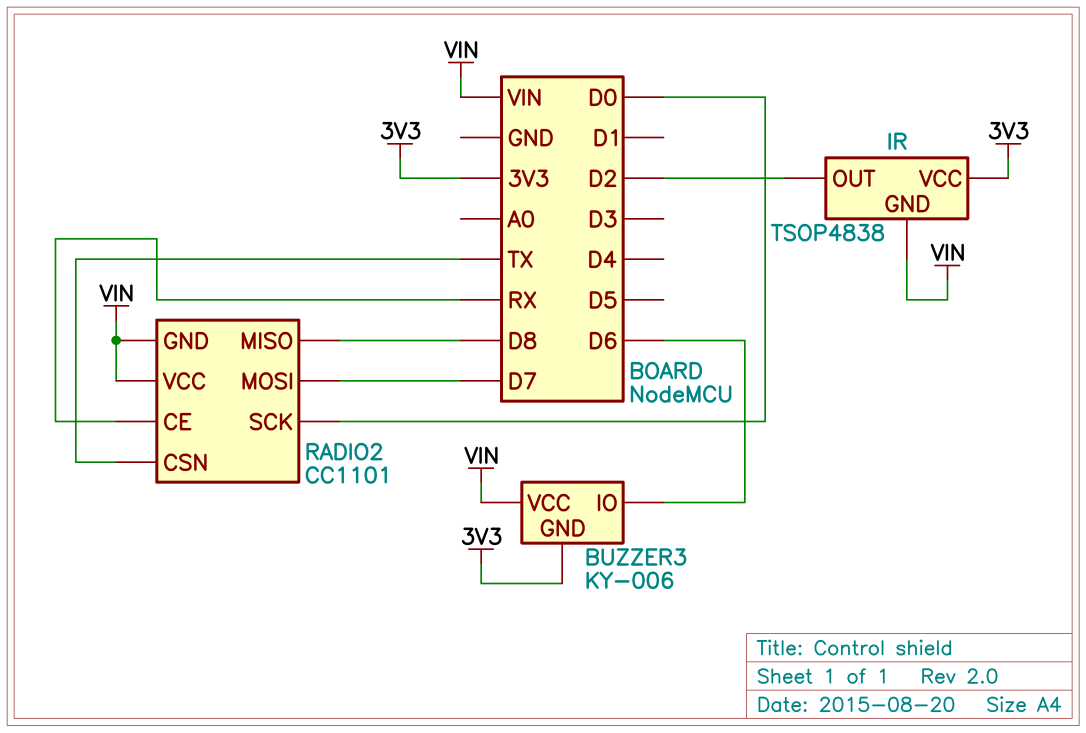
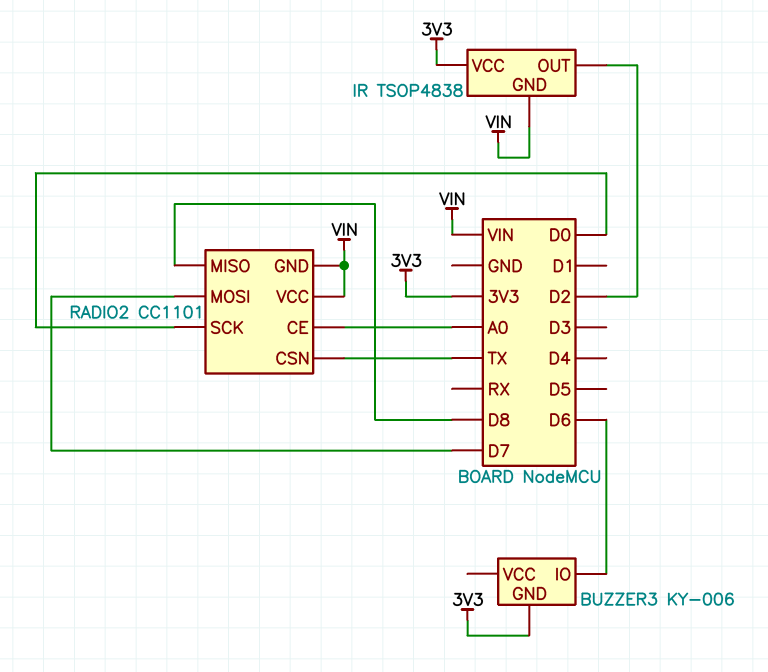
BUZZER3 pin VCC: VIN -> none
RADIO2 pin CE: RX -> A0

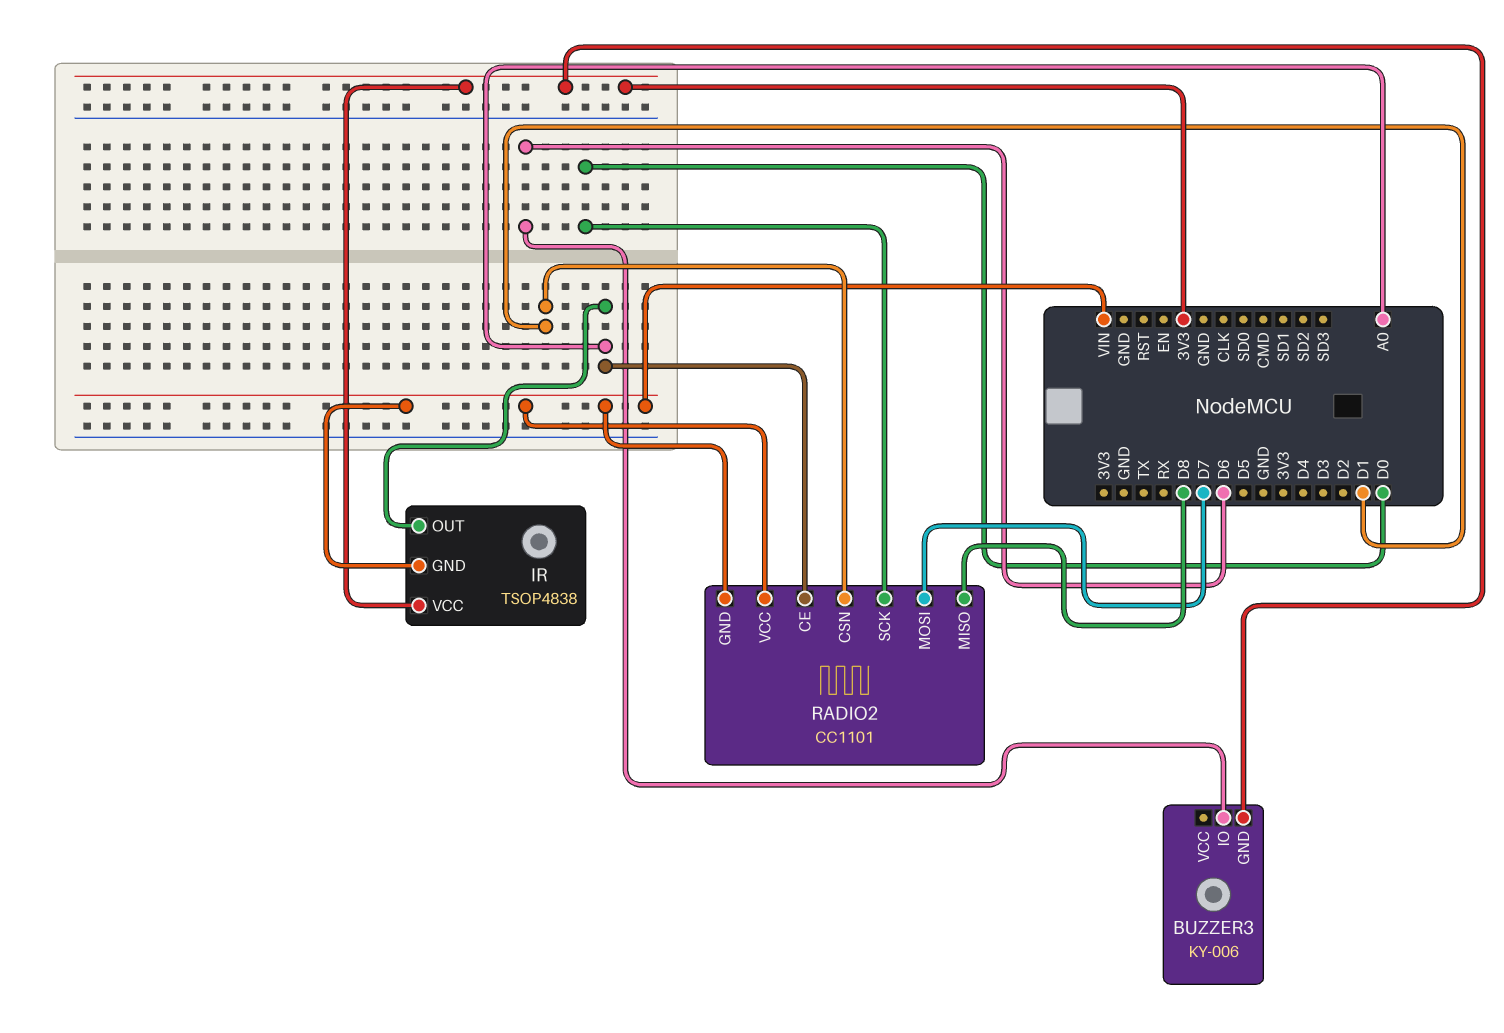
IR pin OUT: D2 -> A0
RADIO2 pin CSN: TX -> D1

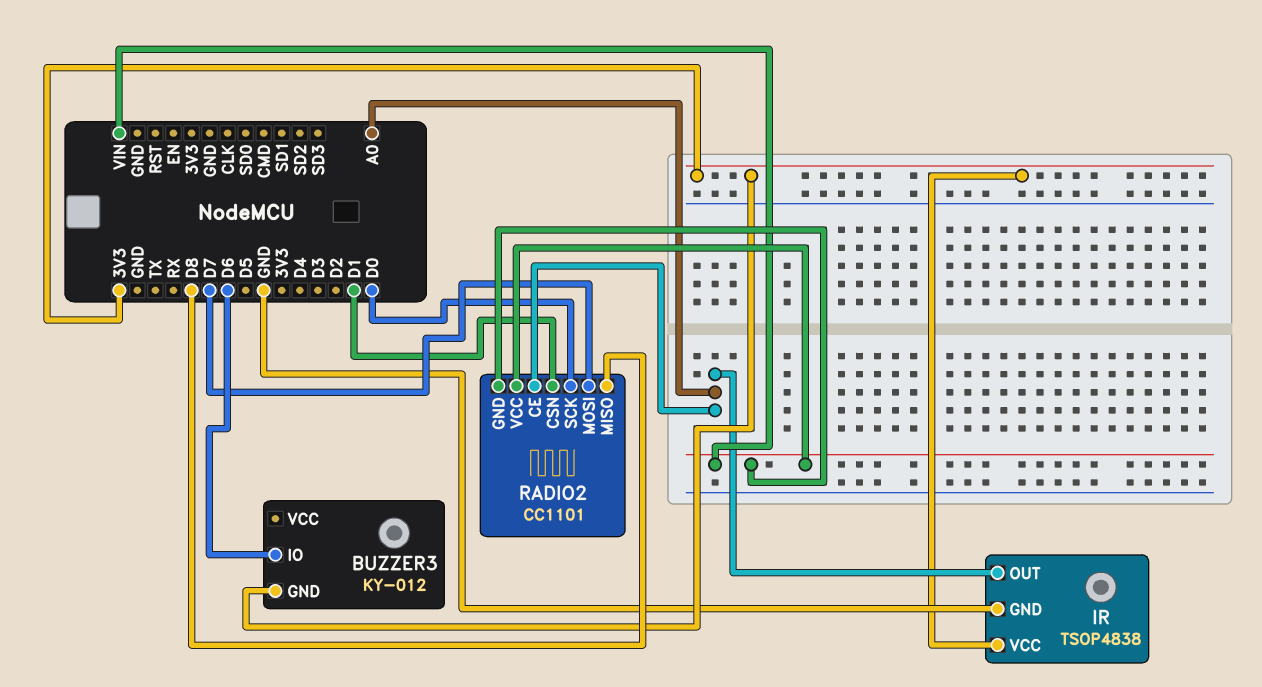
BUZZER3: KY-006 -> KY-012
IR pin GND: VIN -> GND

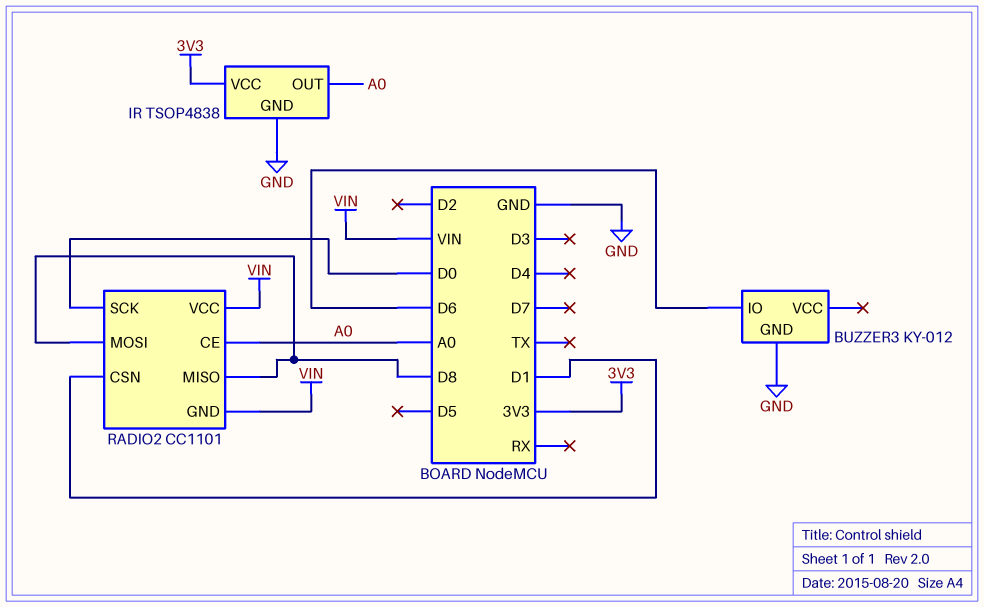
BUZZER3 pin GND: 3V3 -> GND
RADIO2 pin MOSI: D7 -> D8

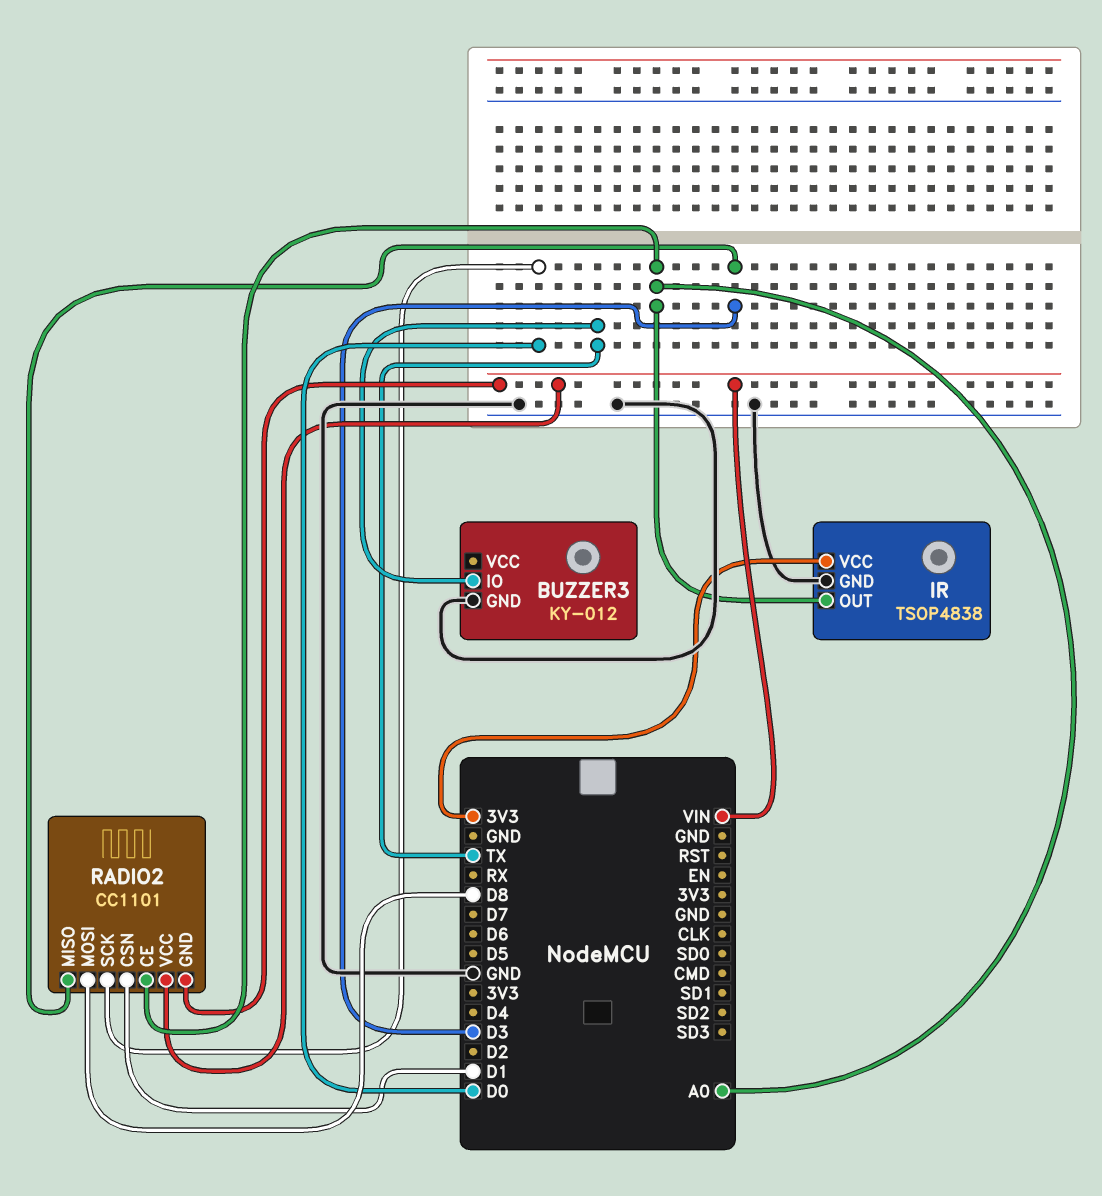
BUZZER3 pin IO: D6 -> TX
RADIO2 pin MISO: D8 -> D3

